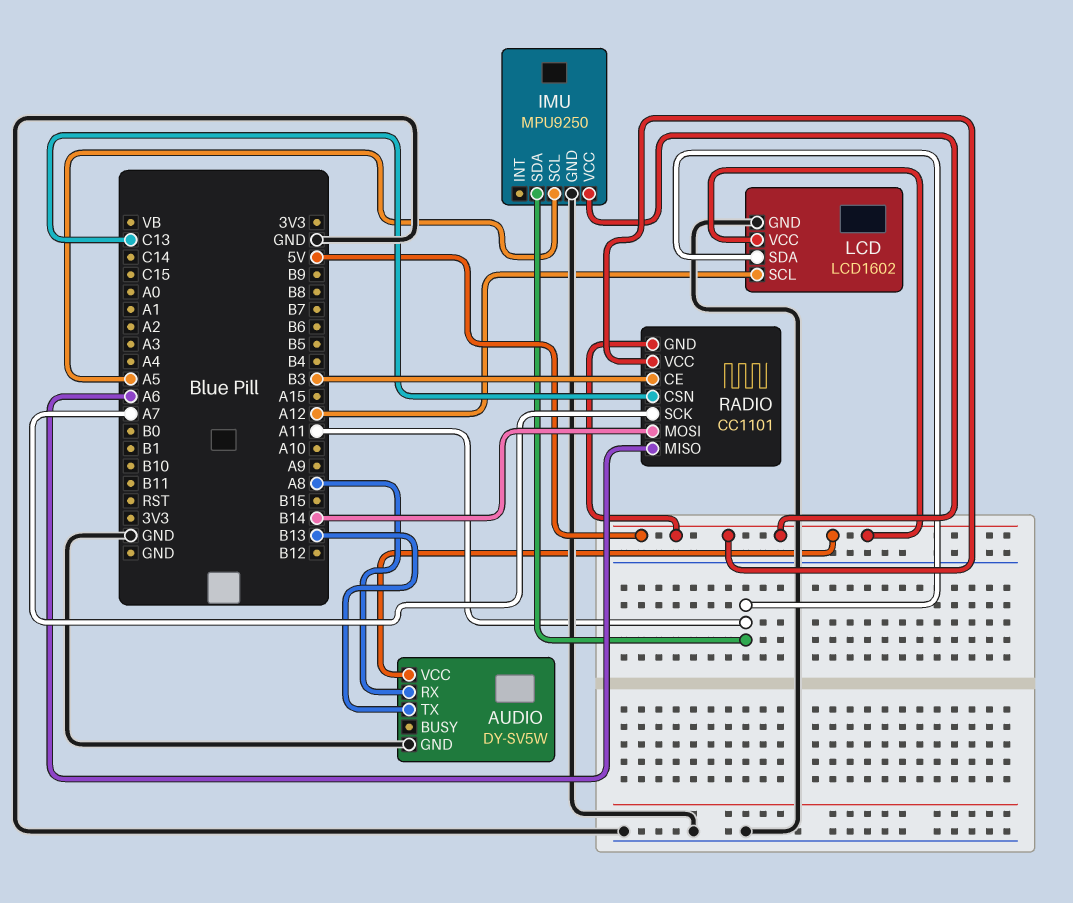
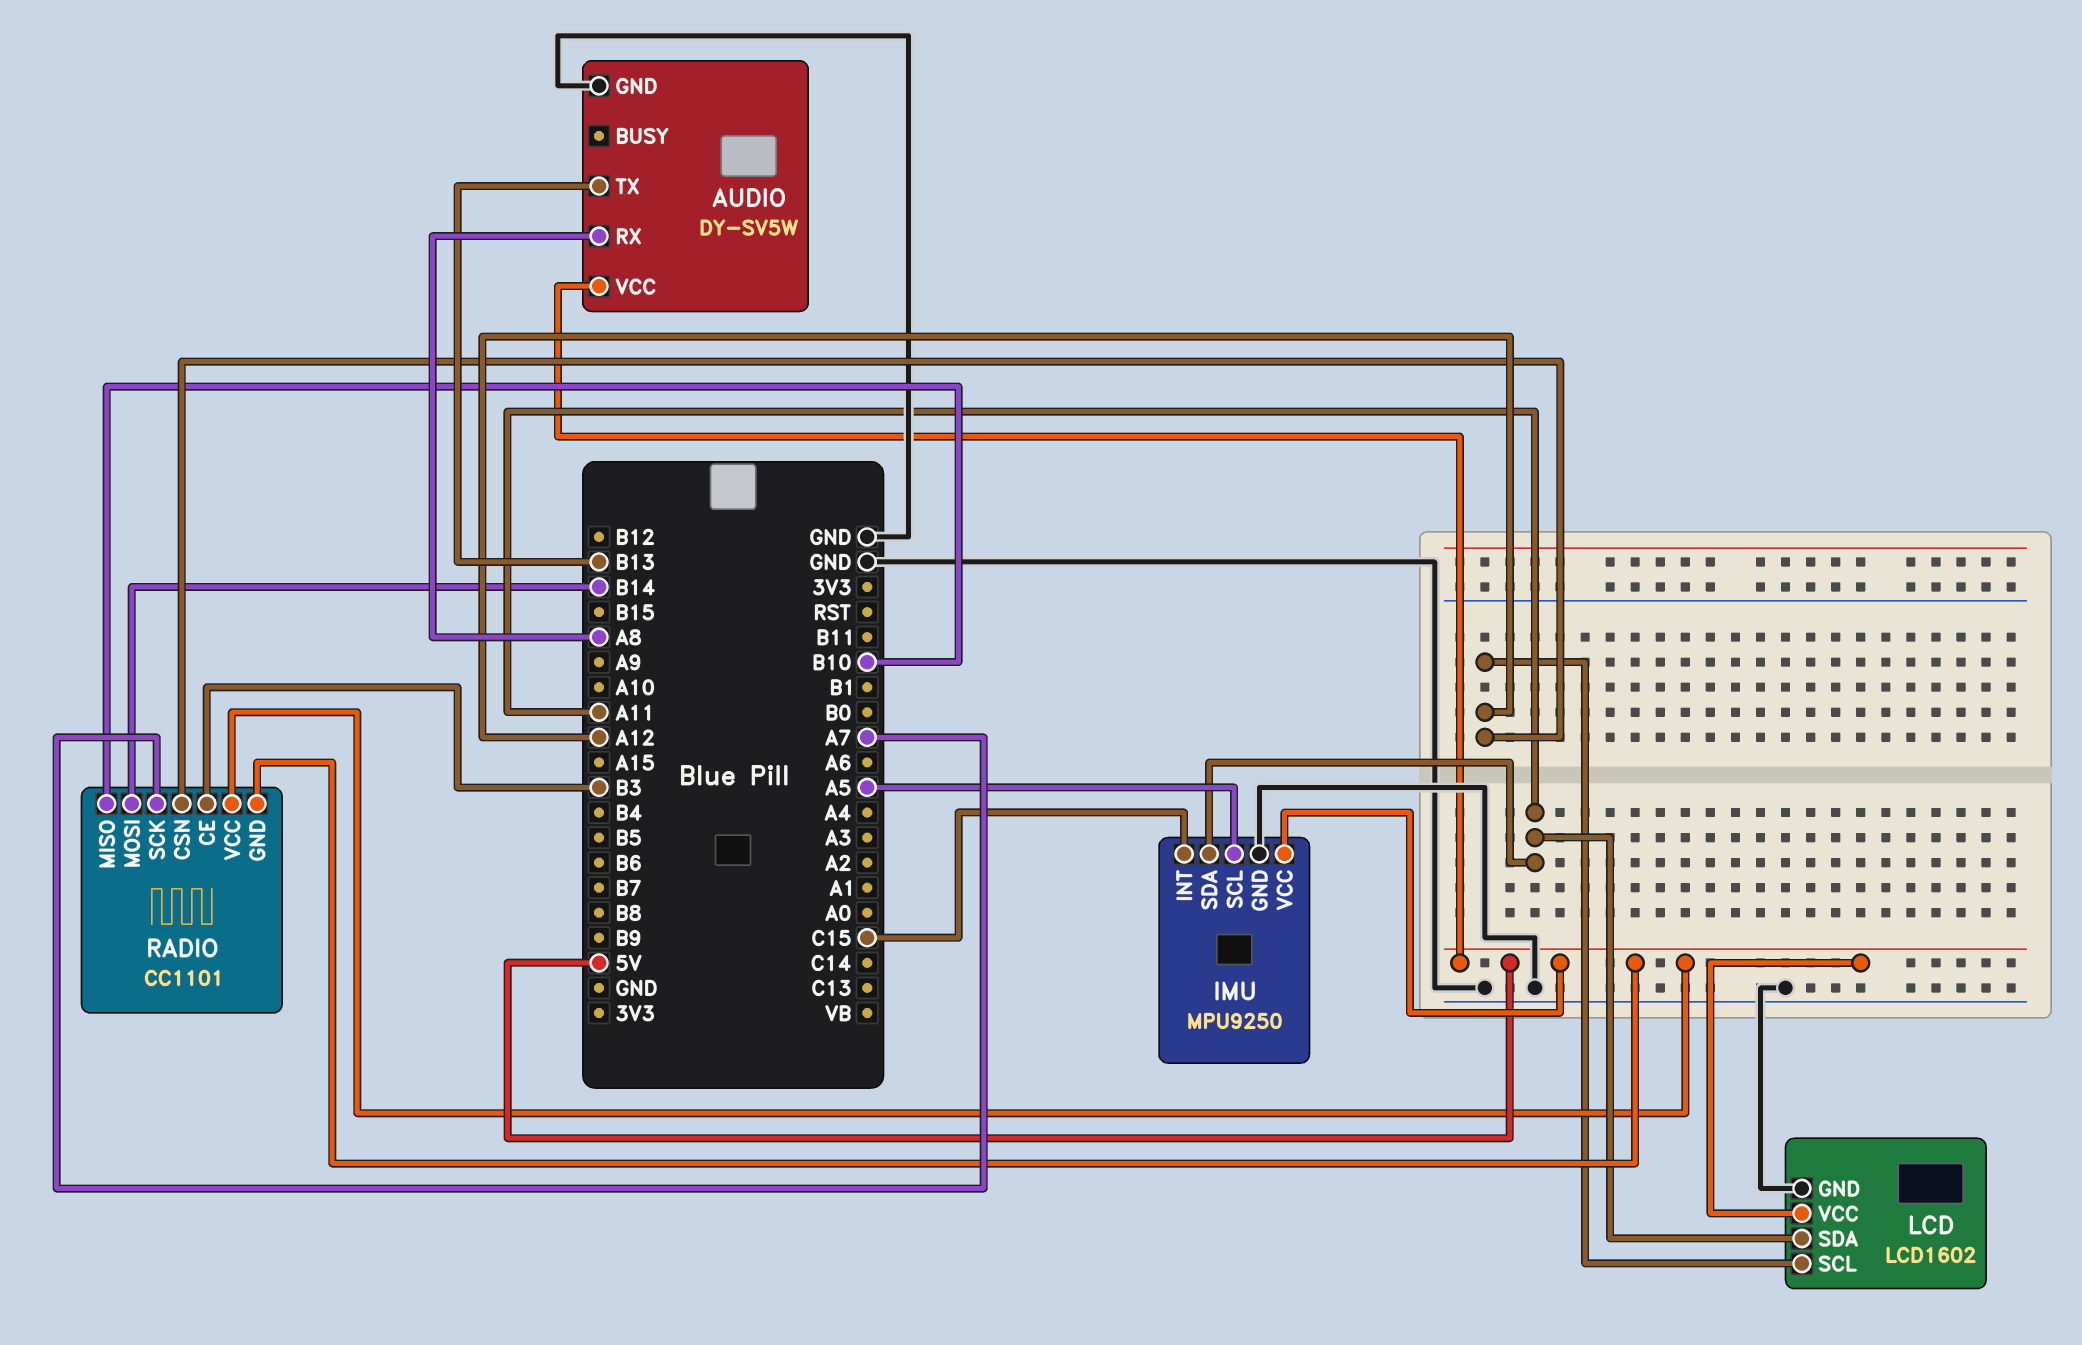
IMU pin INT: none -> C15
RADIO pin CSN: C13 -> A12
RADIO pin MISO: A6 -> B10

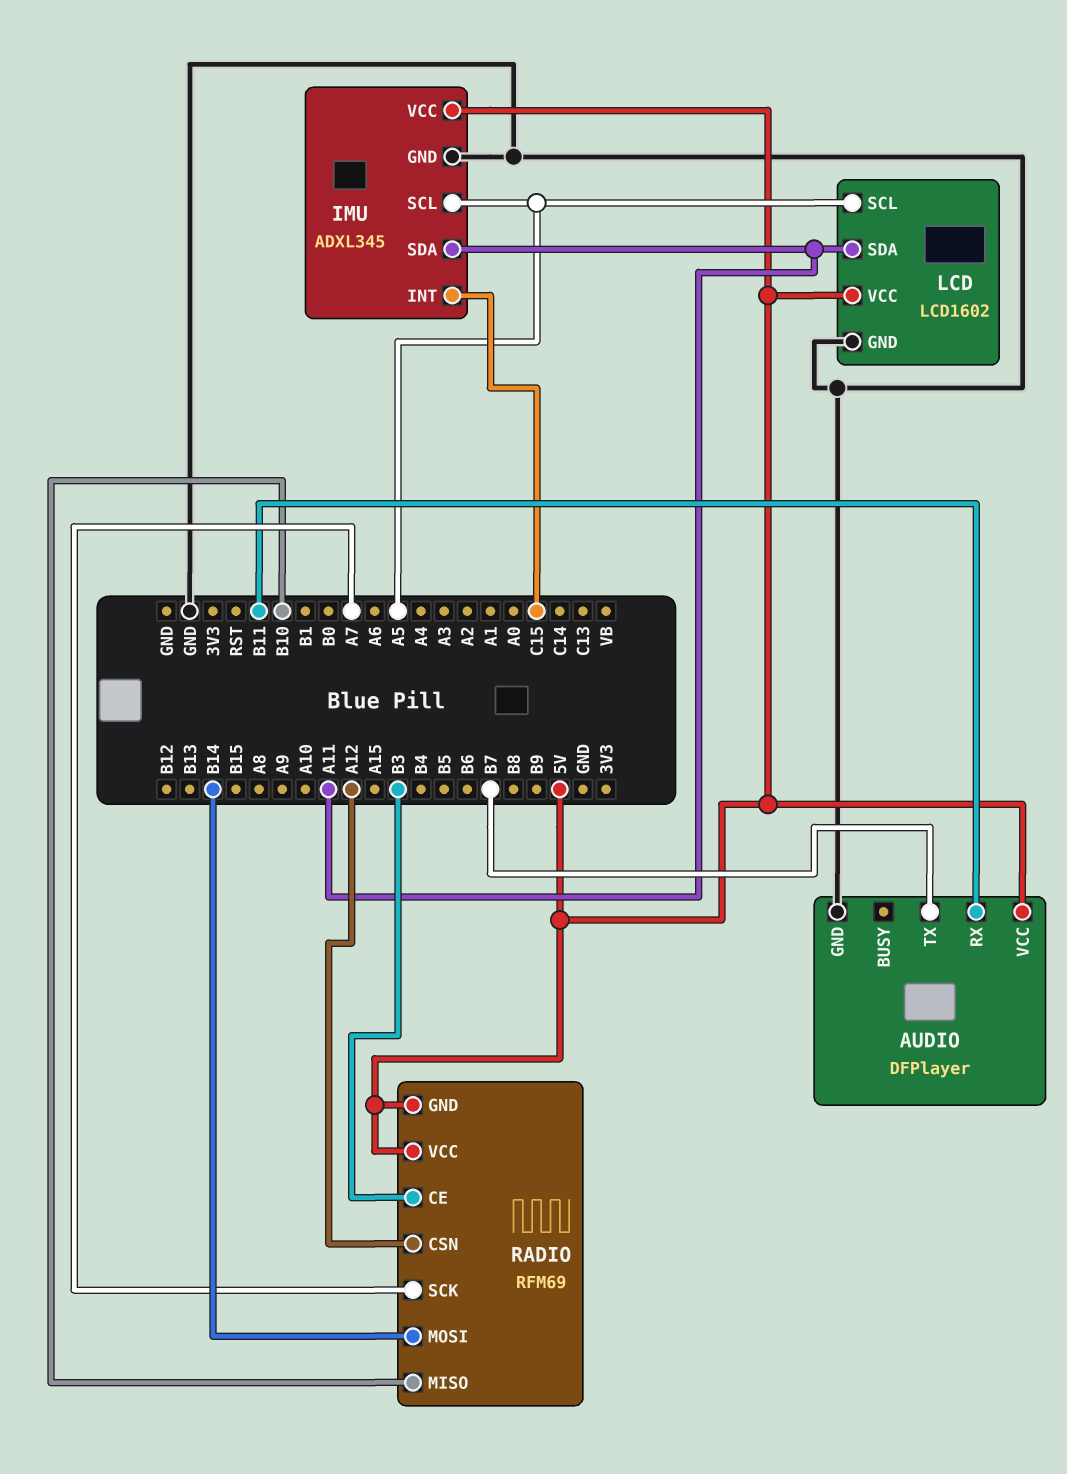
AUDIO: DY-SV5W -> DFPlayer
AUDIO pin RX: A8 -> B11
AUDIO pin TX: B13 -> B7
IMU: MPU9250 -> ADXL345
LCD pin SCL: A12 -> A5
RADIO: CC1101 -> RFM69

